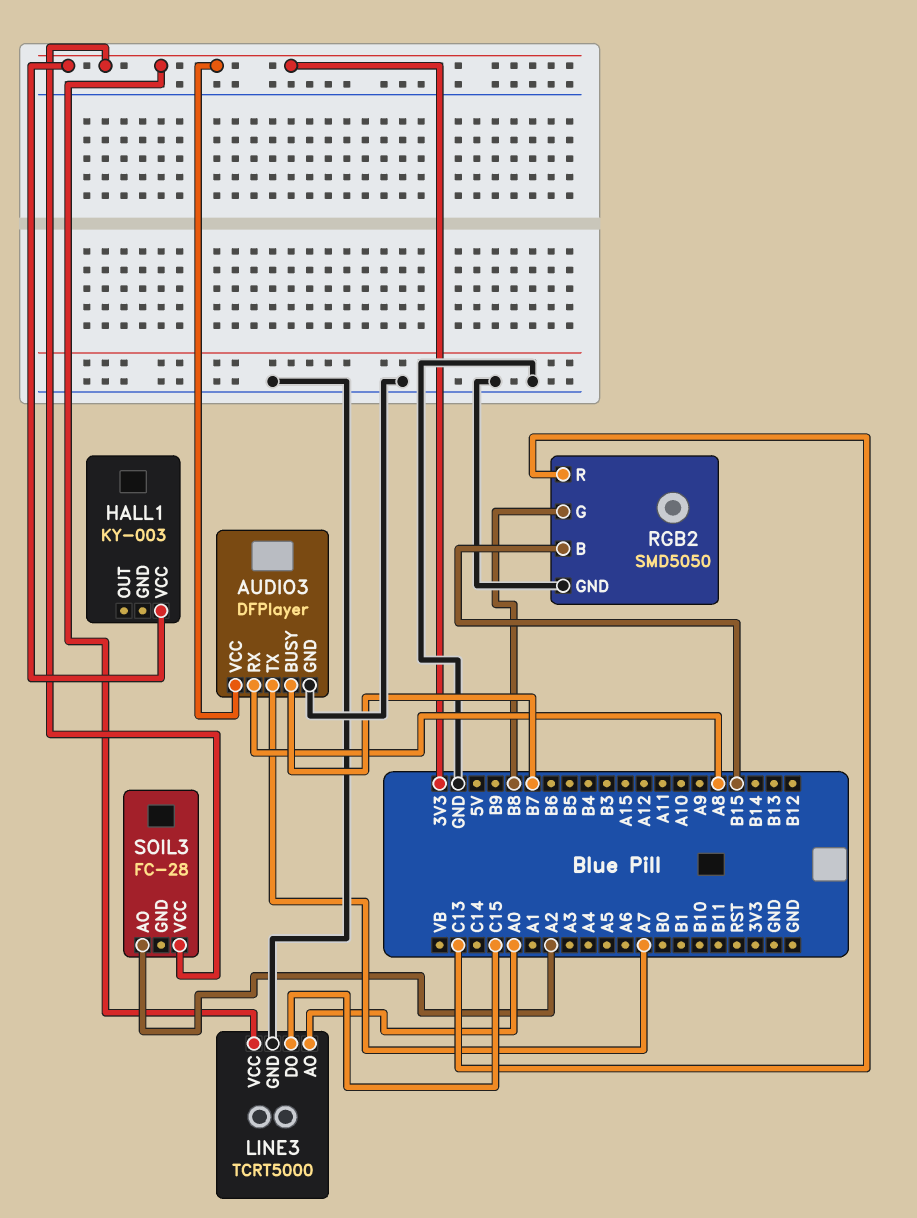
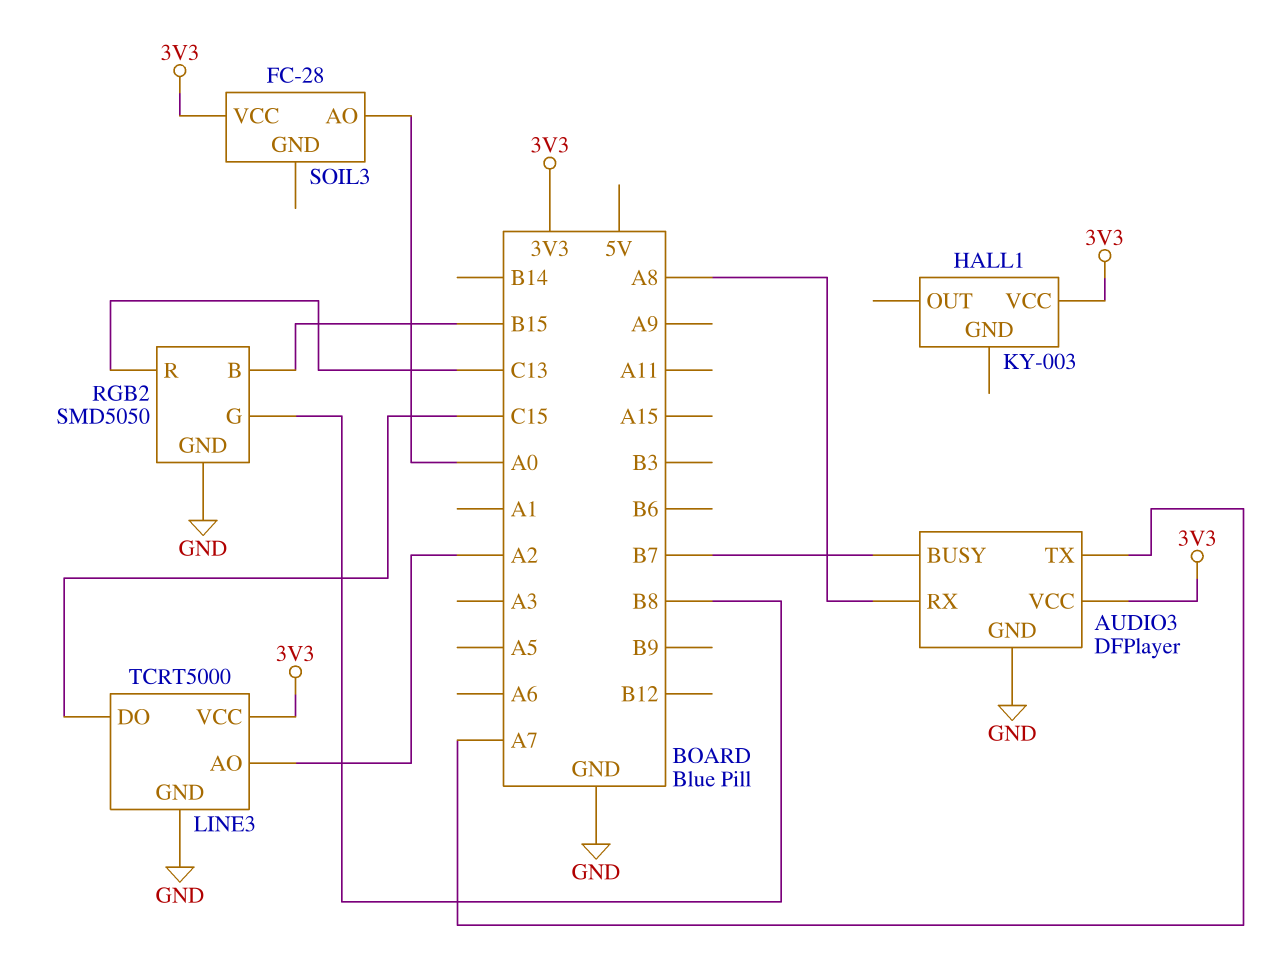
LINE3 pin AO: A0 -> A2
SOIL3 pin AO: A2 -> A0

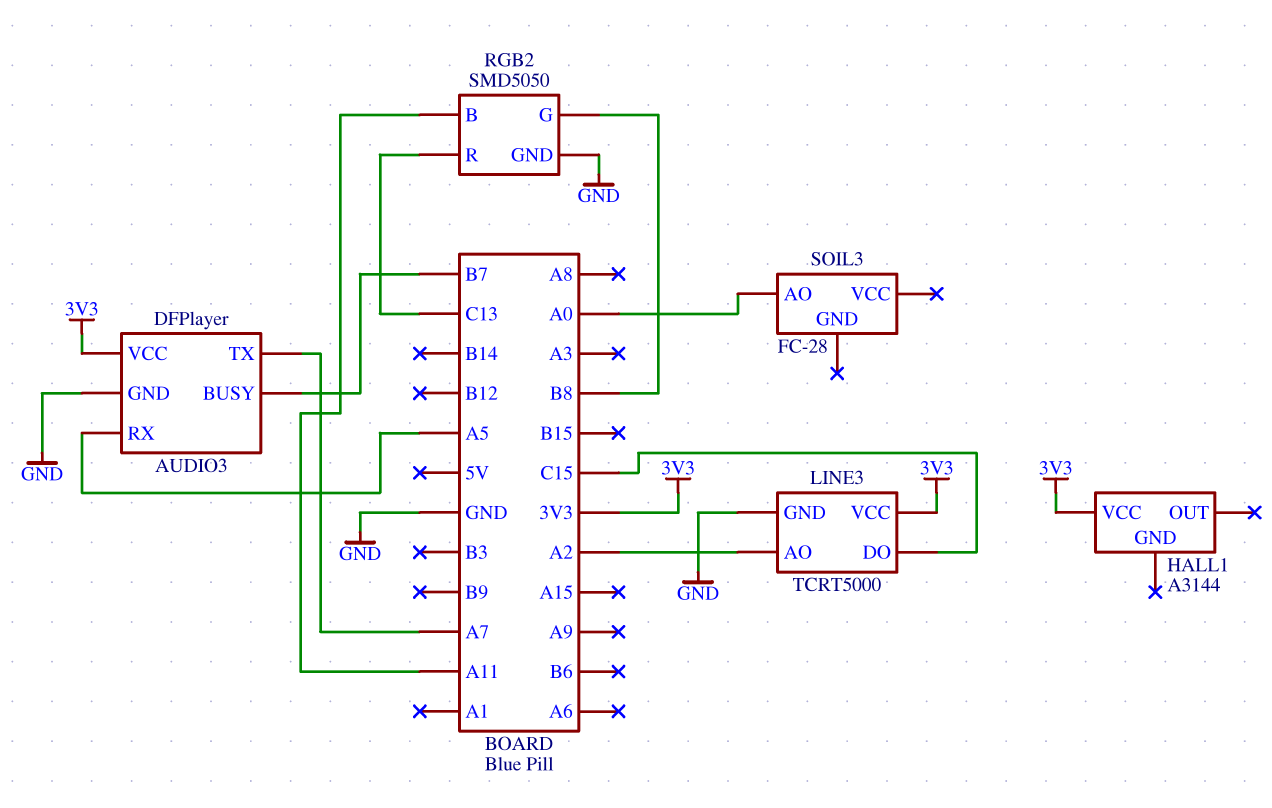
AUDIO3 pin RX: A8 -> A5
HALL1: KY-003 -> A3144
RGB2 pin B: B15 -> A11
SOIL3 pin VCC: 3V3 -> none

